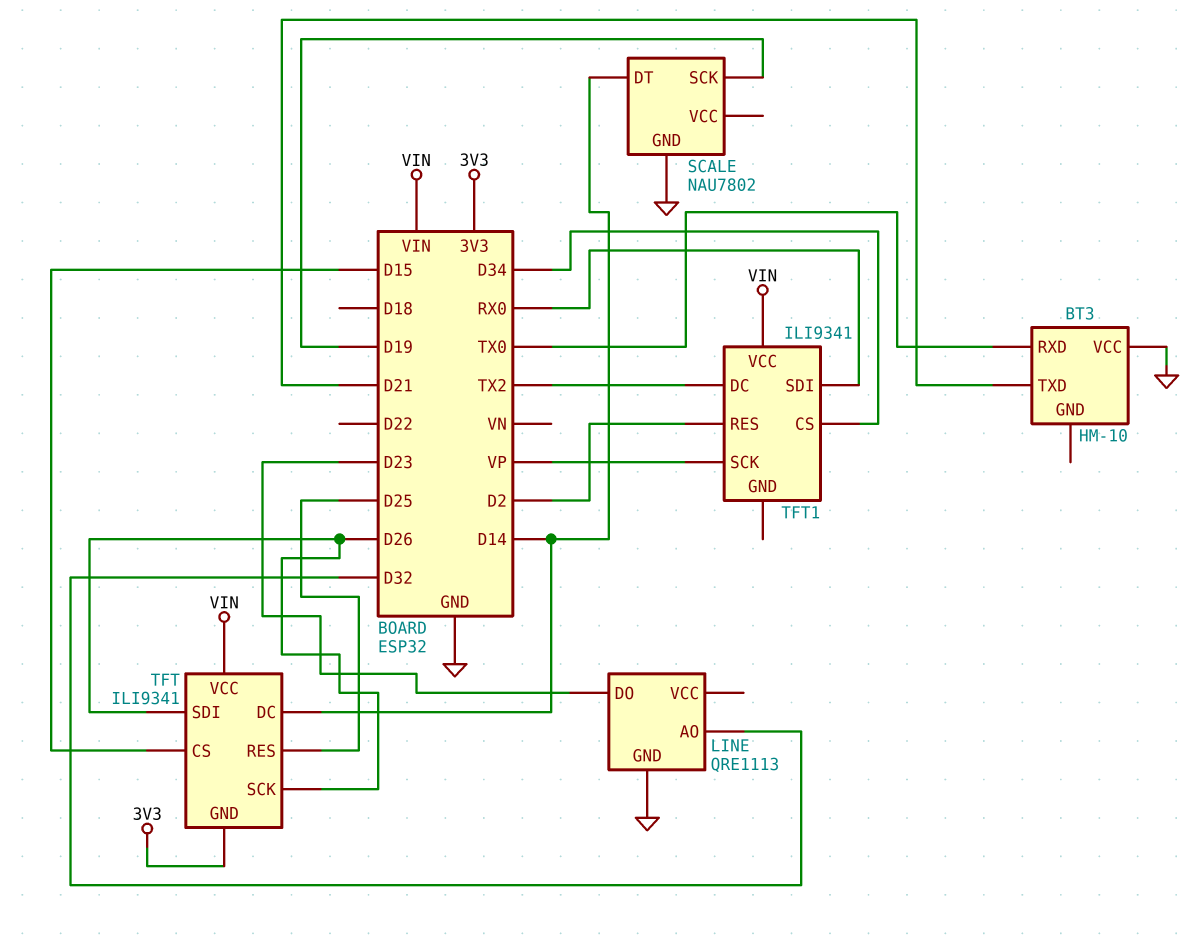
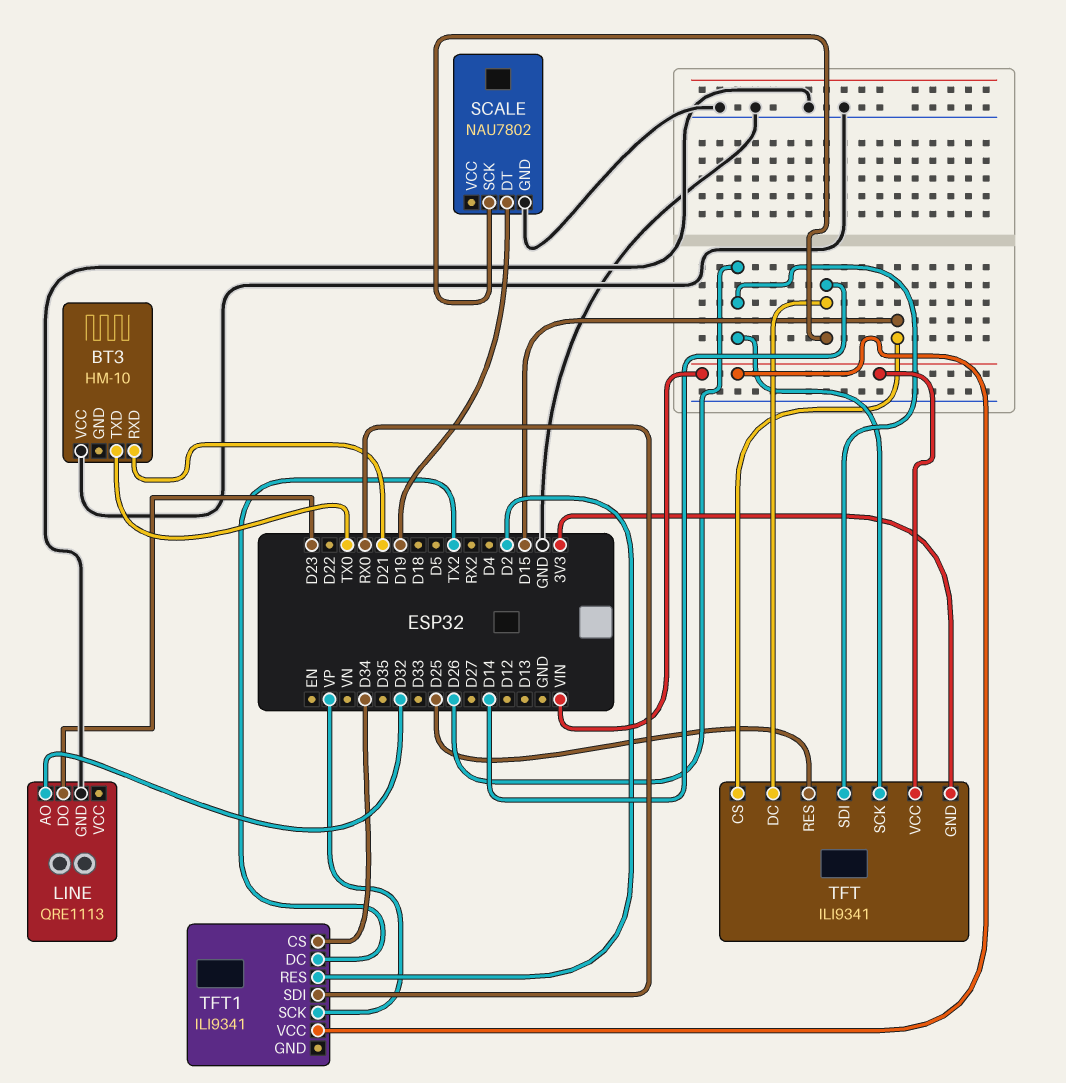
BT3 pin RXD: TX0 -> D21
BT3 pin TXD: D21 -> TX0
SCALE pin DT: D14 -> D19
SCALE pin SCK: D19 -> D14

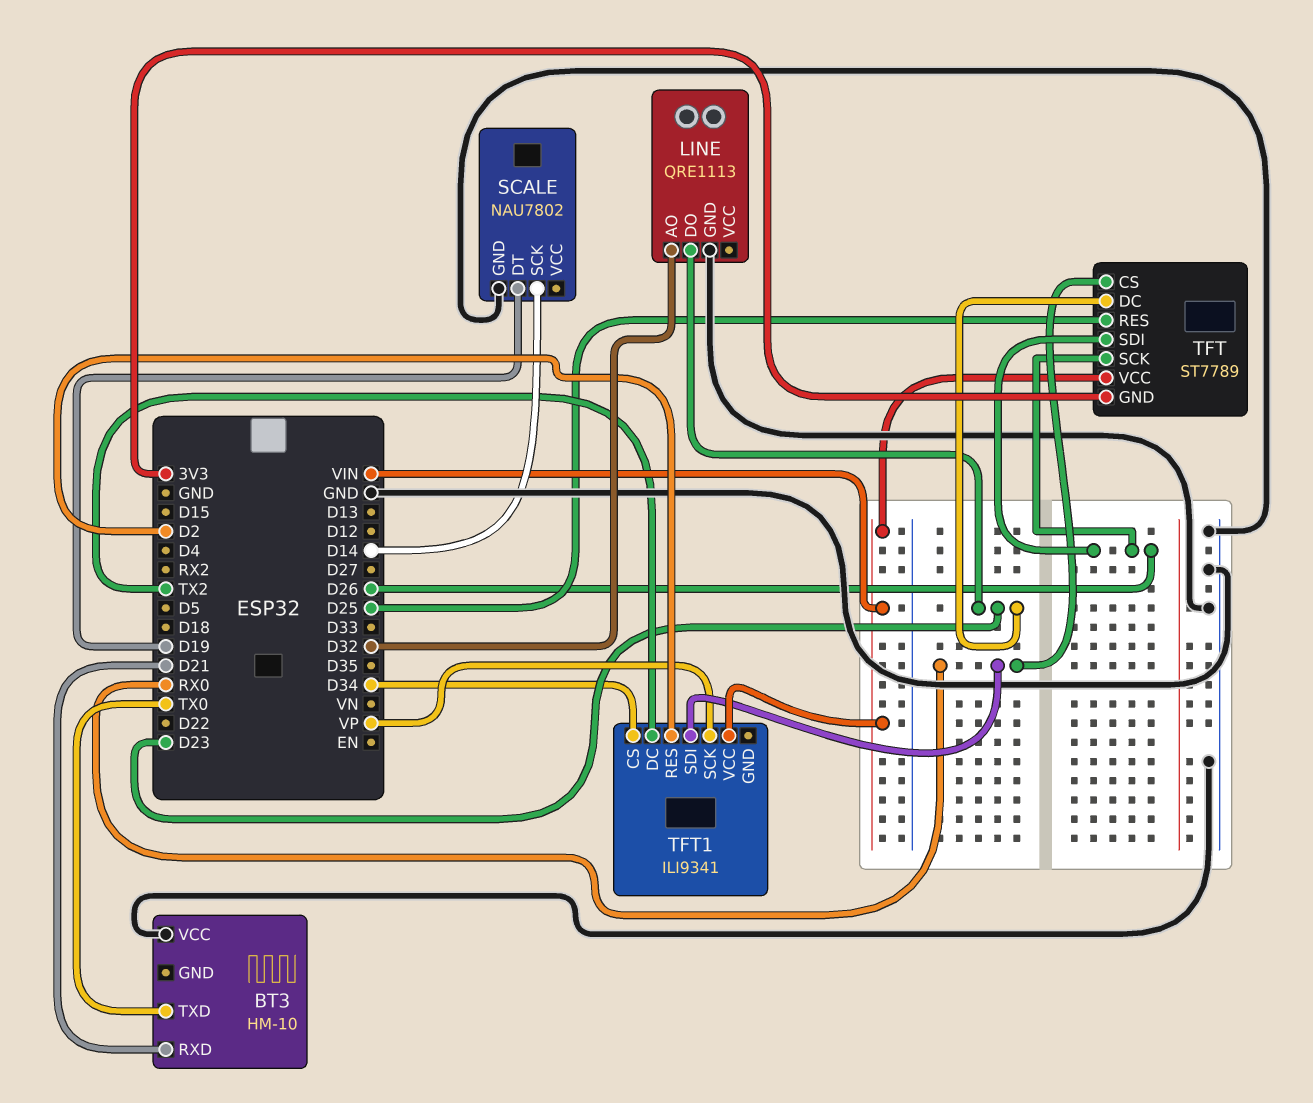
TFT: ILI9341 -> ST7789
TFT pin CS: D15 -> RX0
TFT pin DC: D14 -> D23

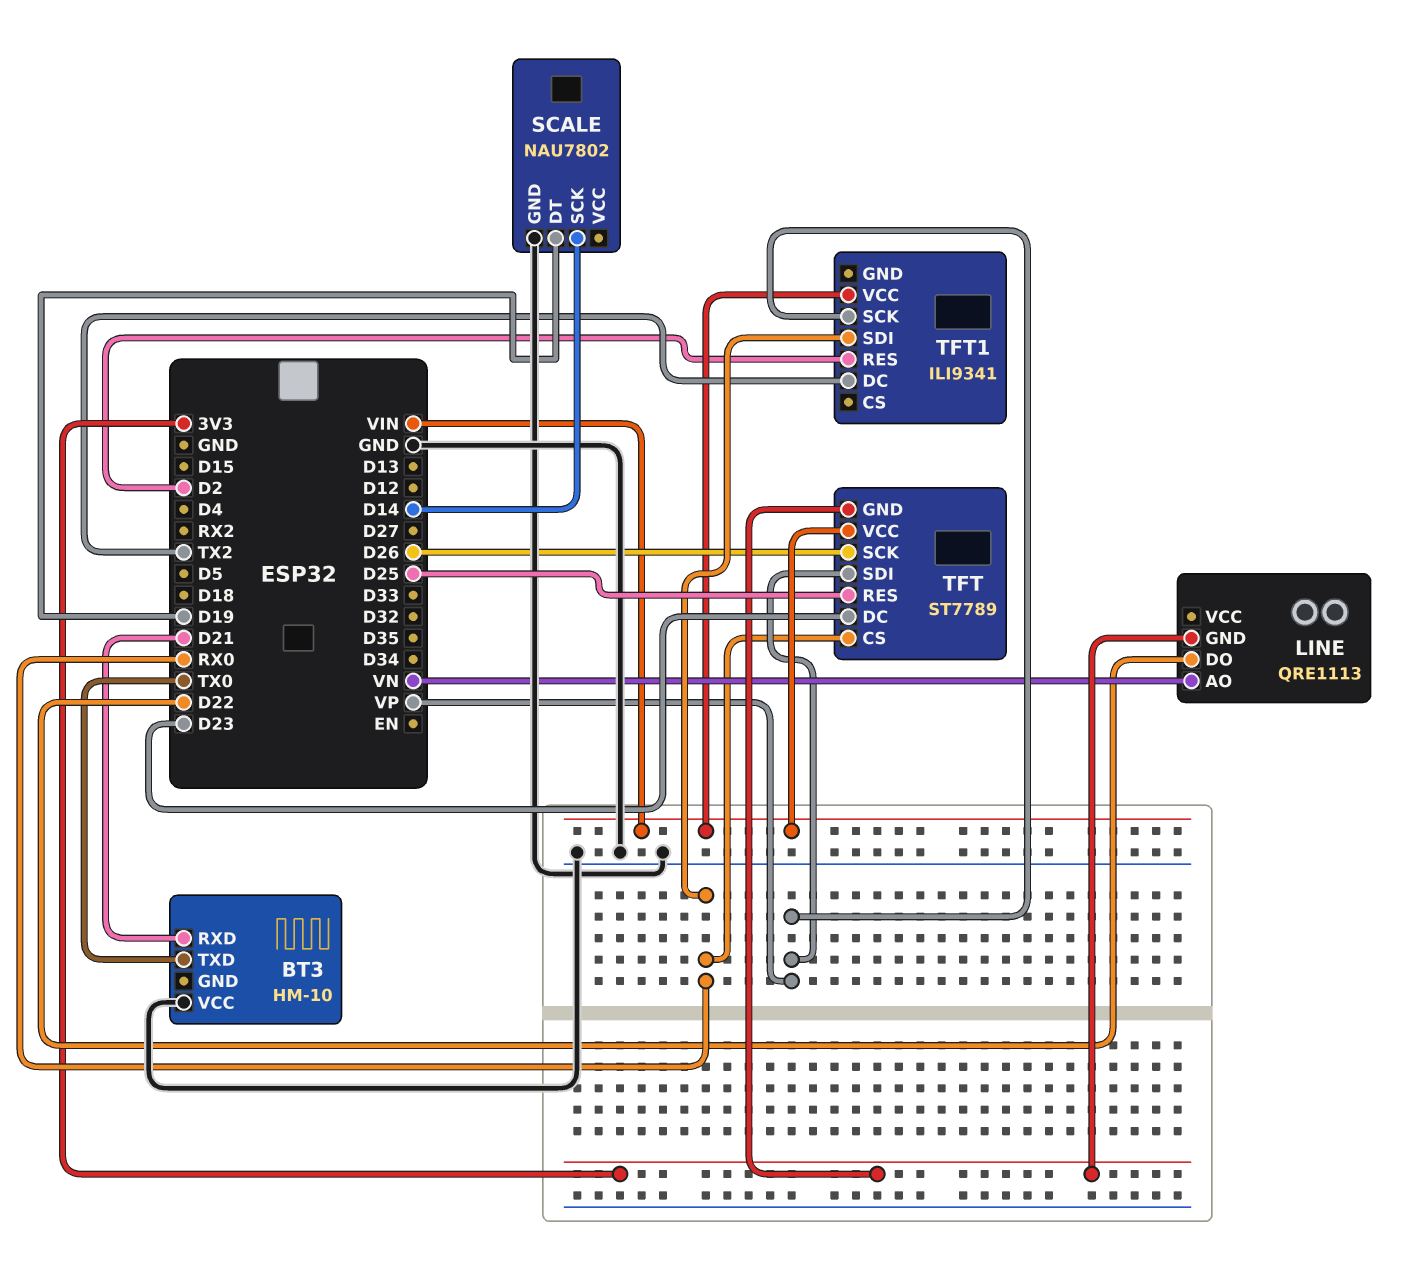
LINE pin AO: D32 -> VN
LINE pin DO: D23 -> D22
LINE pin GND: GND -> 3V3
TFT pin SDI: D26 -> VP
TFT1 pin CS: D34 -> none

